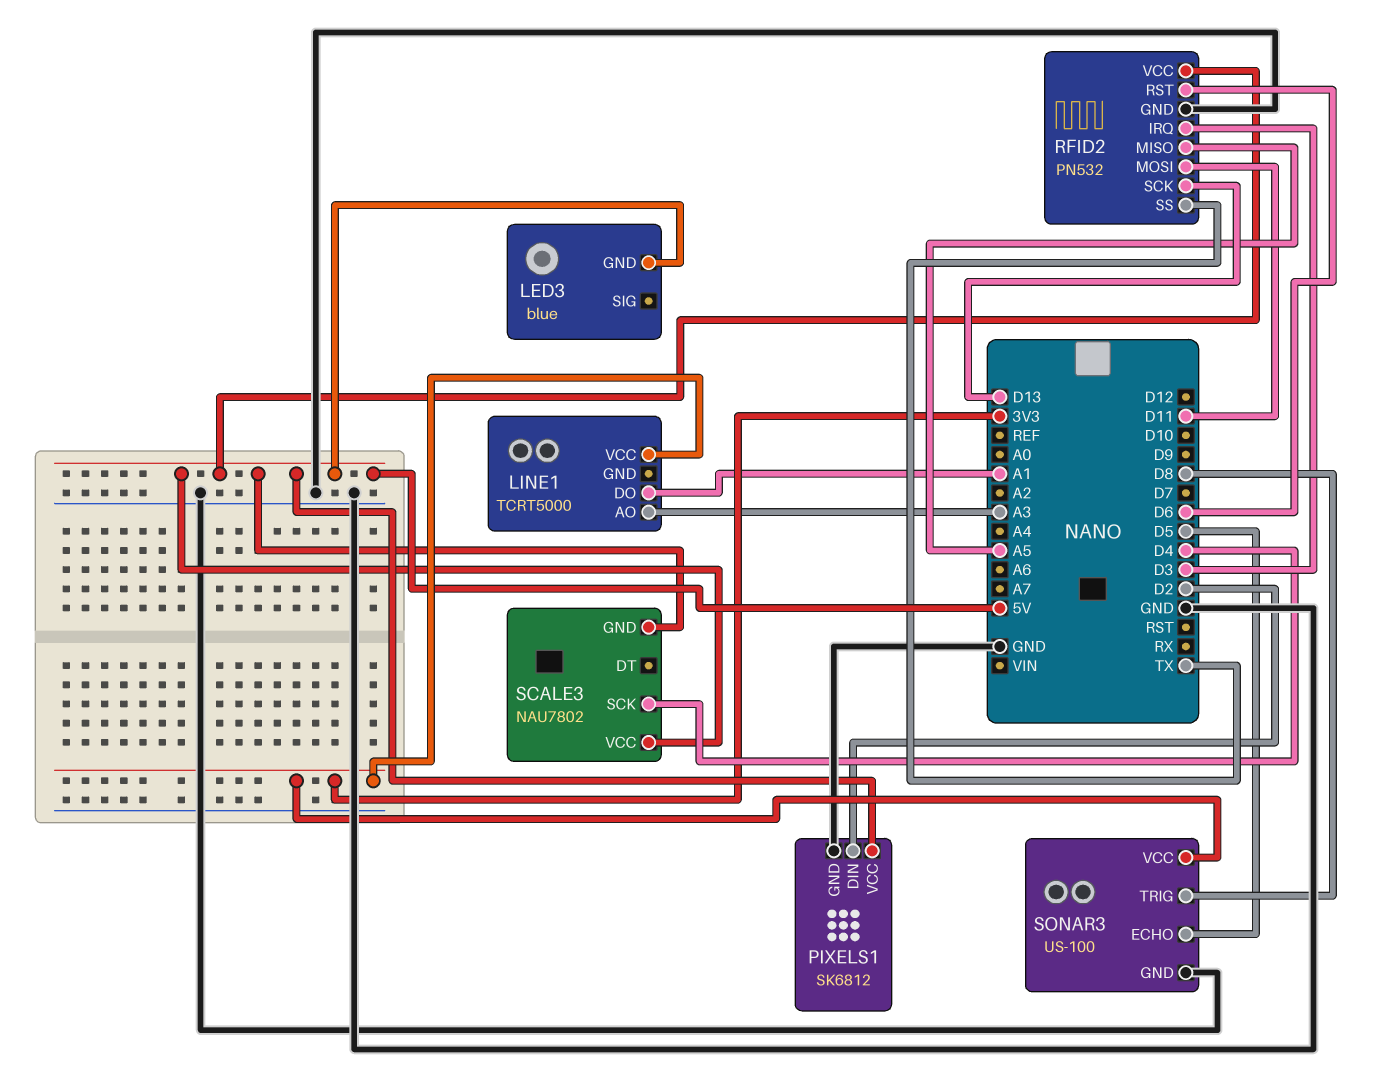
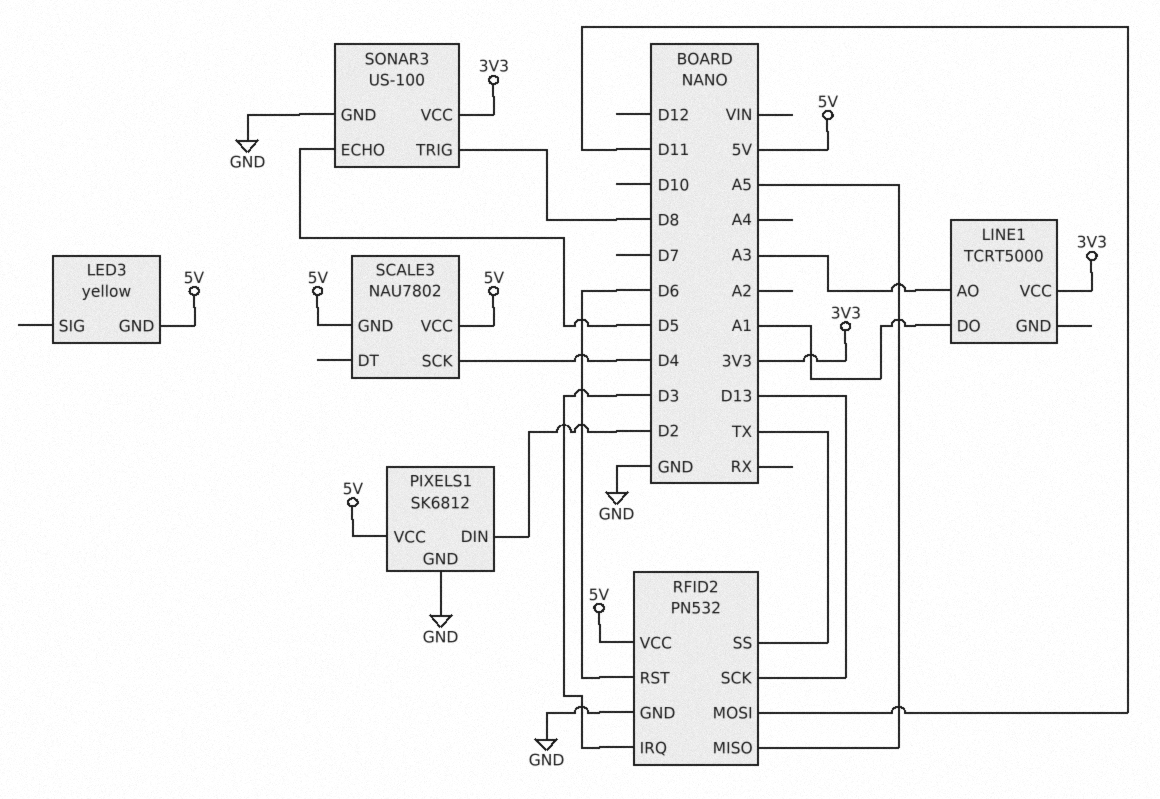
LED3: blue -> yellow

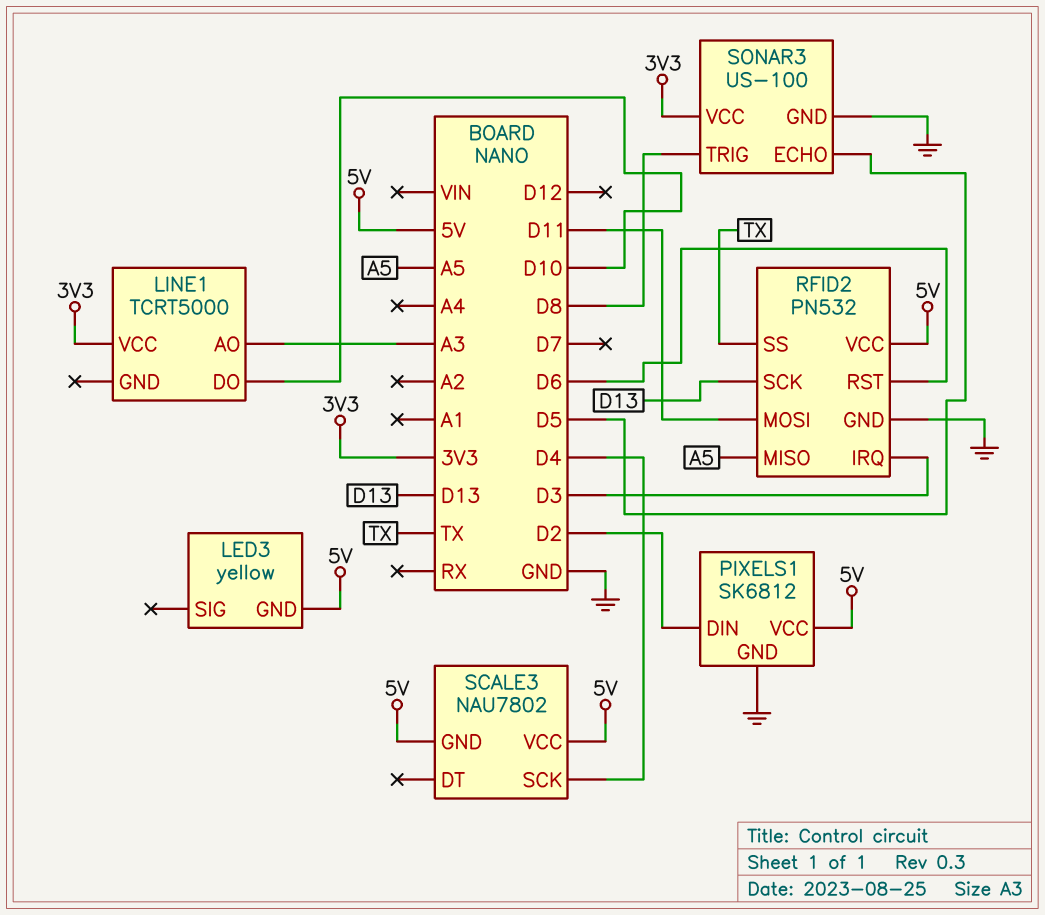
LINE1 pin DO: A1 -> D10

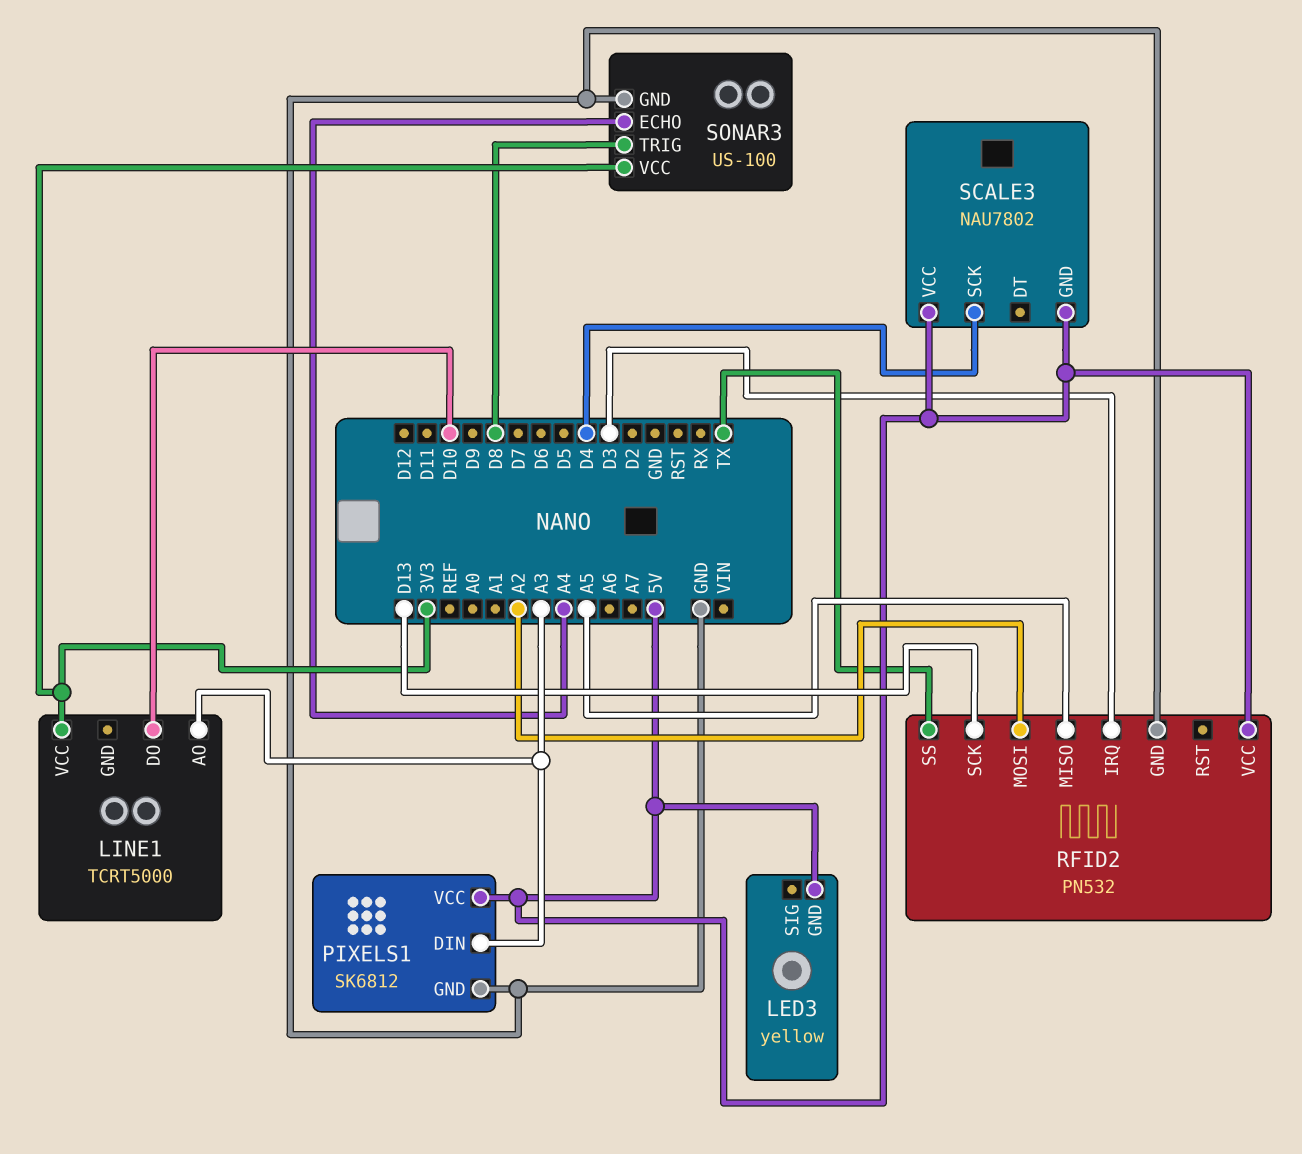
PIXELS1 pin DIN: D2 -> A3
RFID2 pin MOSI: D11 -> A2
RFID2 pin RST: D6 -> none
SONAR3 pin ECHO: D5 -> A4

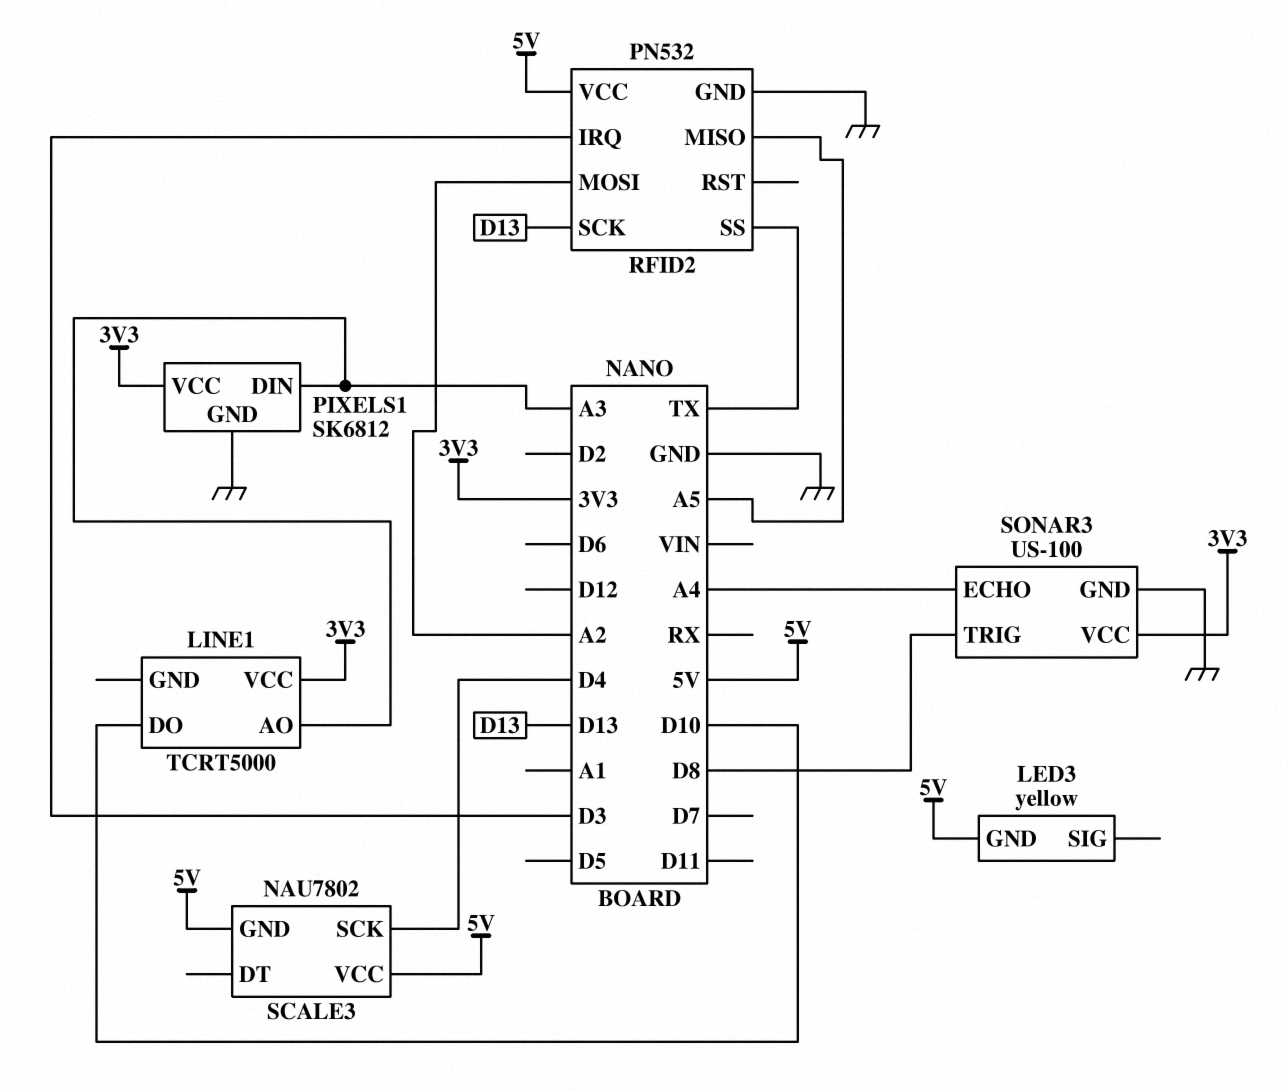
PIXELS1 pin VCC: 5V -> 3V3

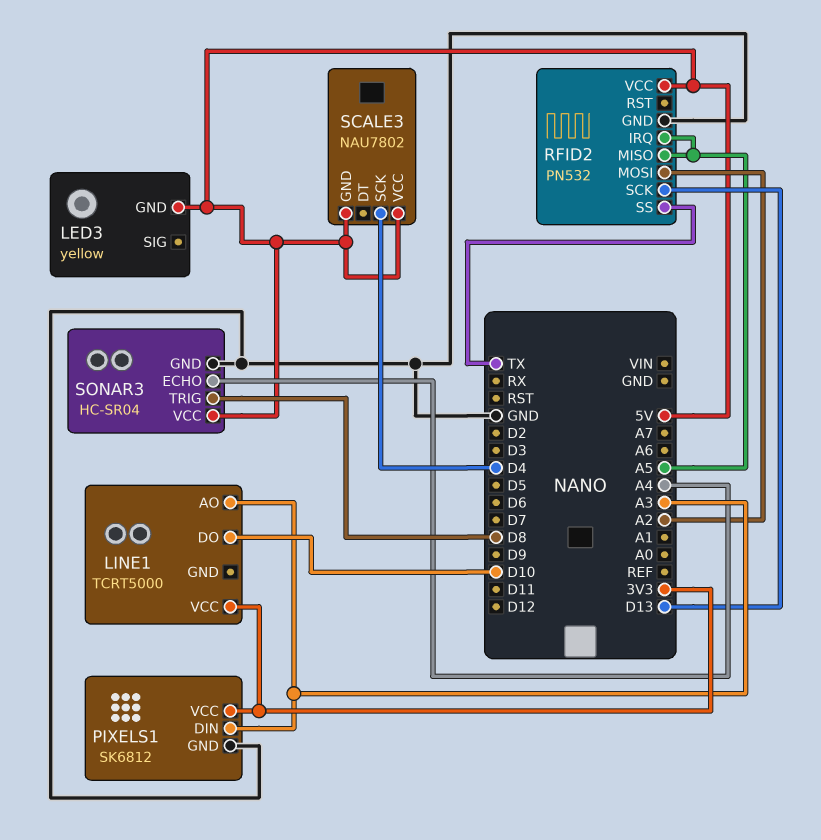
RFID2 pin IRQ: D3 -> A5
SONAR3: US-100 -> HC-SR04
SONAR3 pin VCC: 3V3 -> 5V

